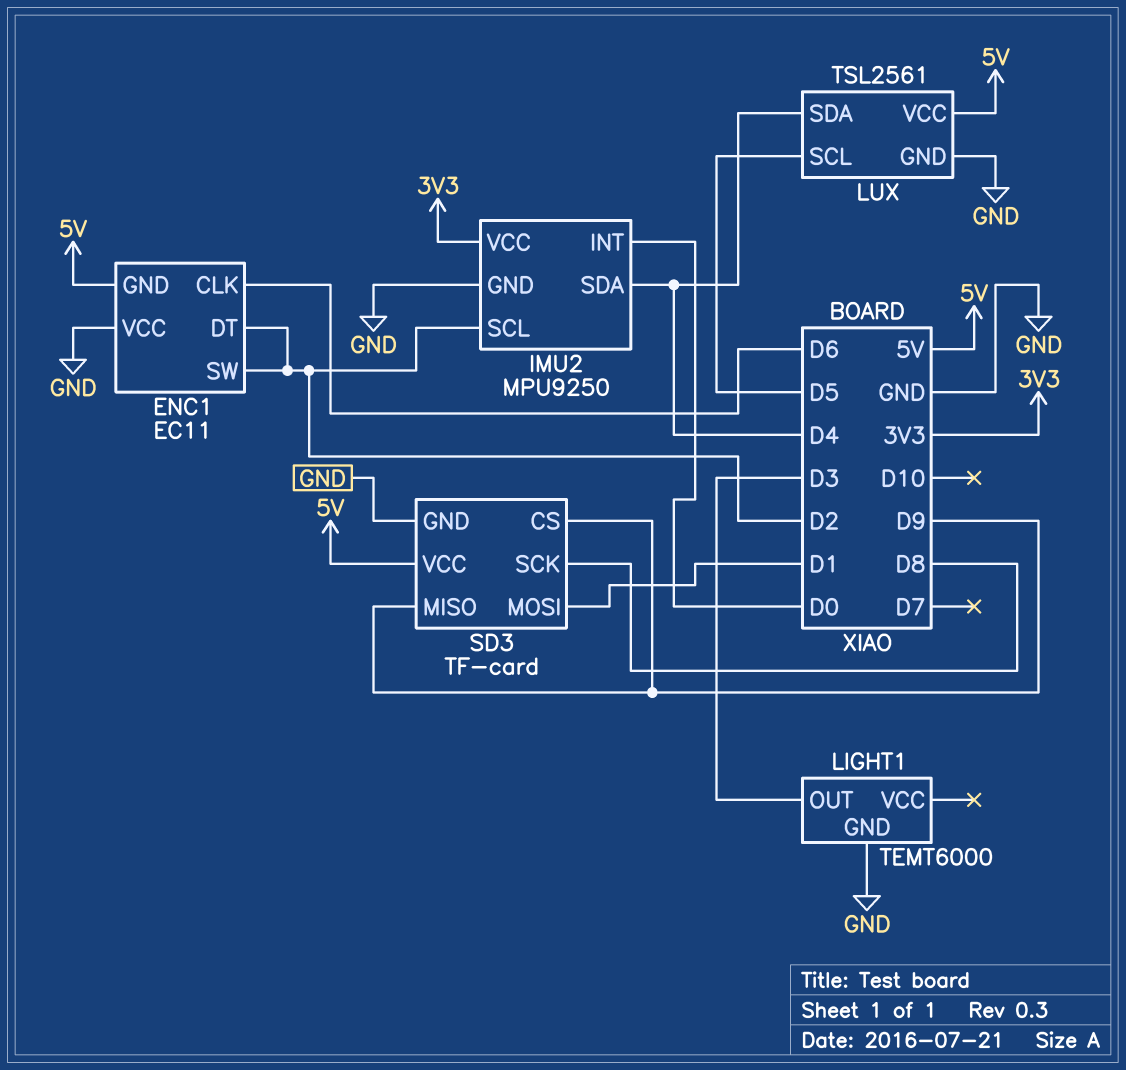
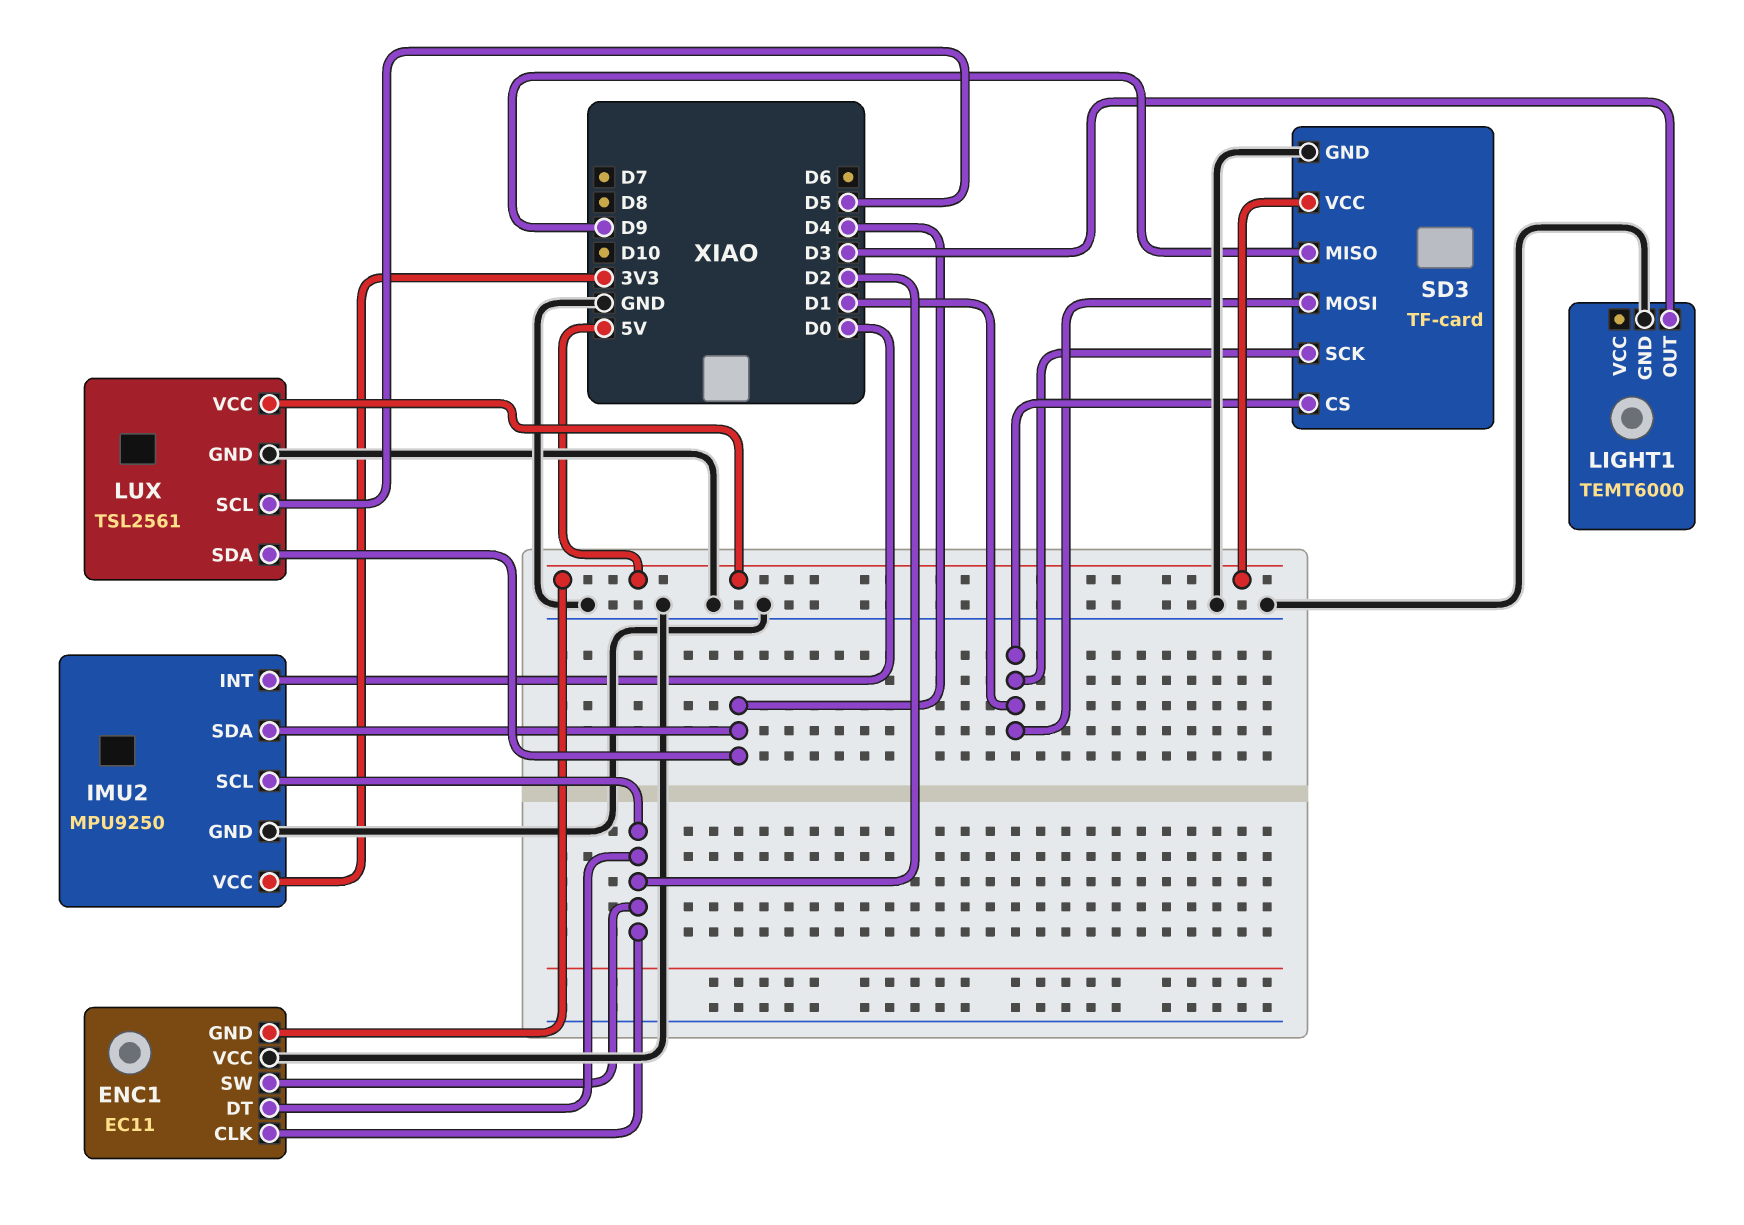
ENC1 pin CLK: D6 -> D2
SD3 pin CS: D9 -> D1
SD3 pin SCK: D8 -> D1

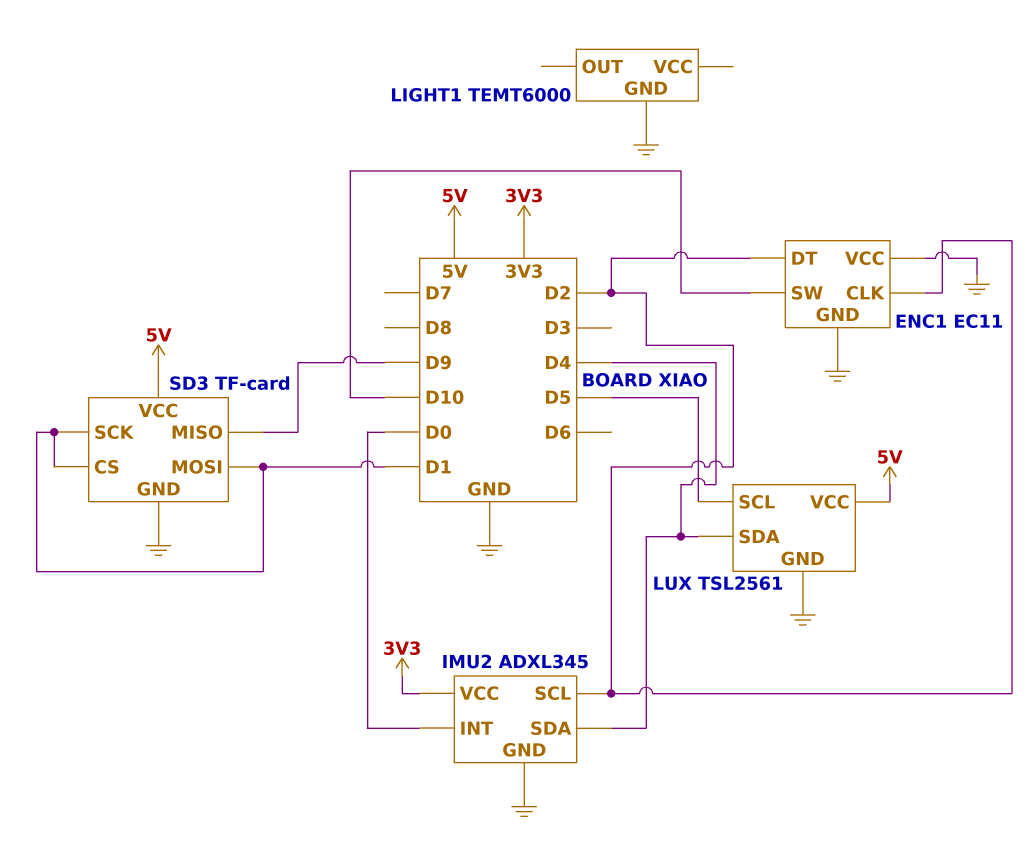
ENC1 pin GND: 5V -> GND
ENC1 pin SW: D2 -> D10
IMU2: MPU9250 -> ADXL345
LIGHT1 pin OUT: D3 -> none

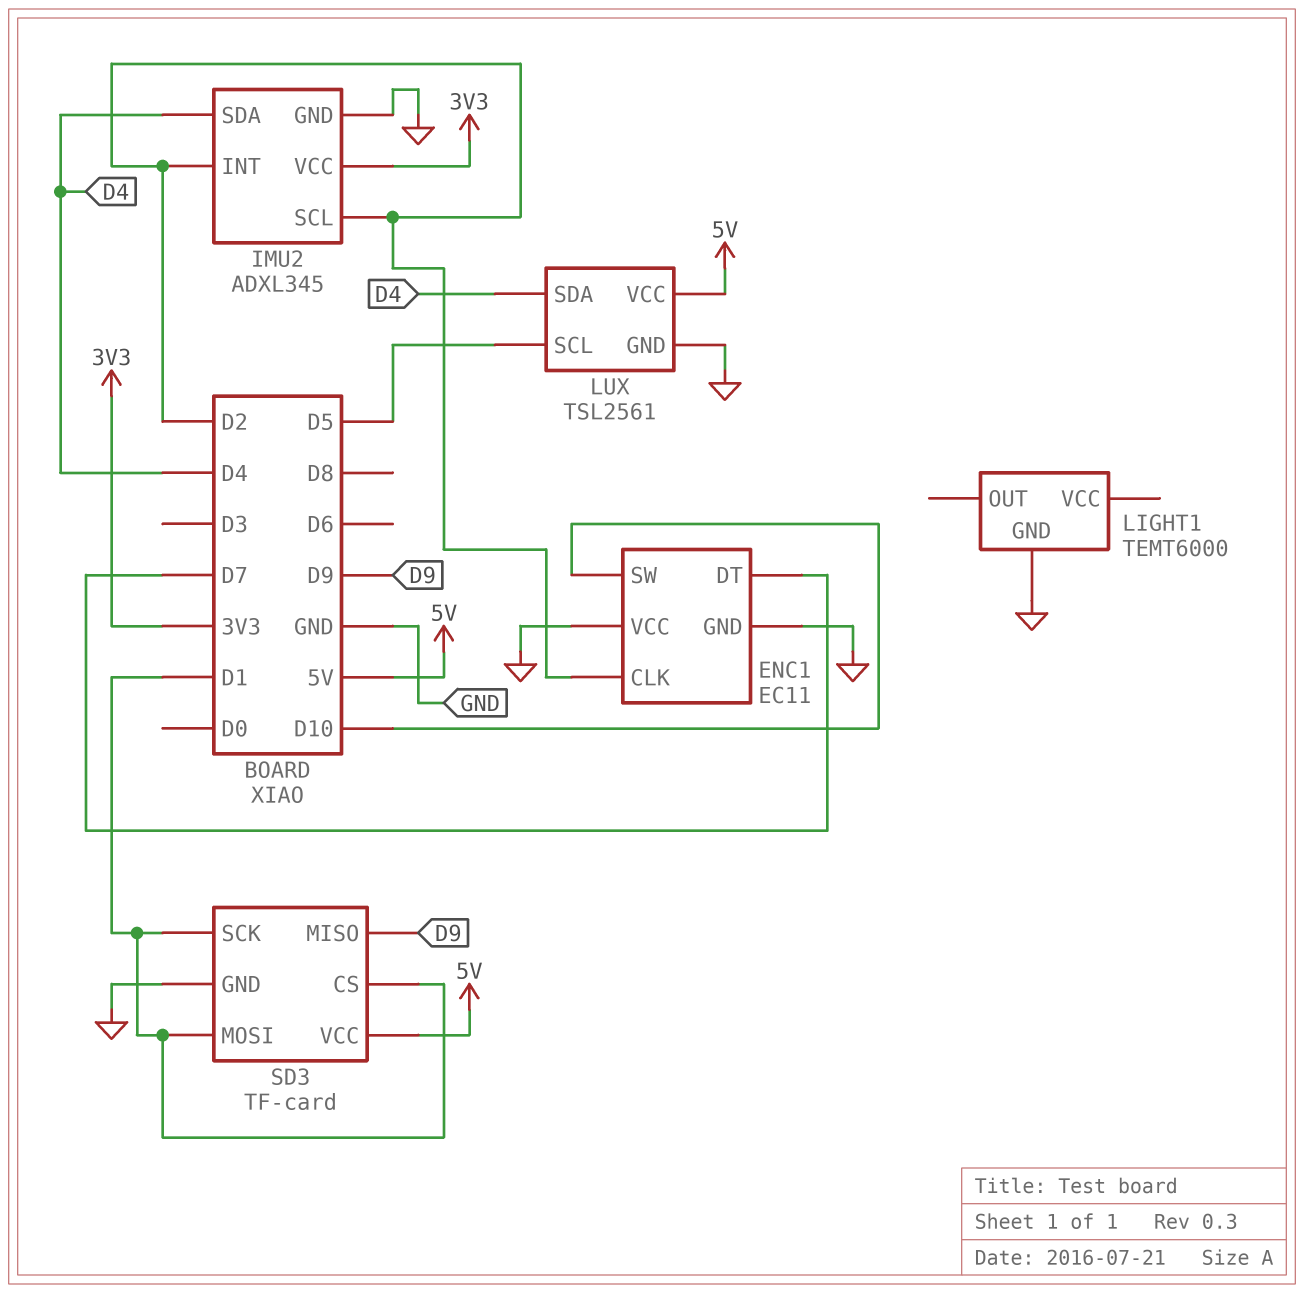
ENC1 pin DT: D2 -> D7
IMU2 pin INT: D0 -> D2

